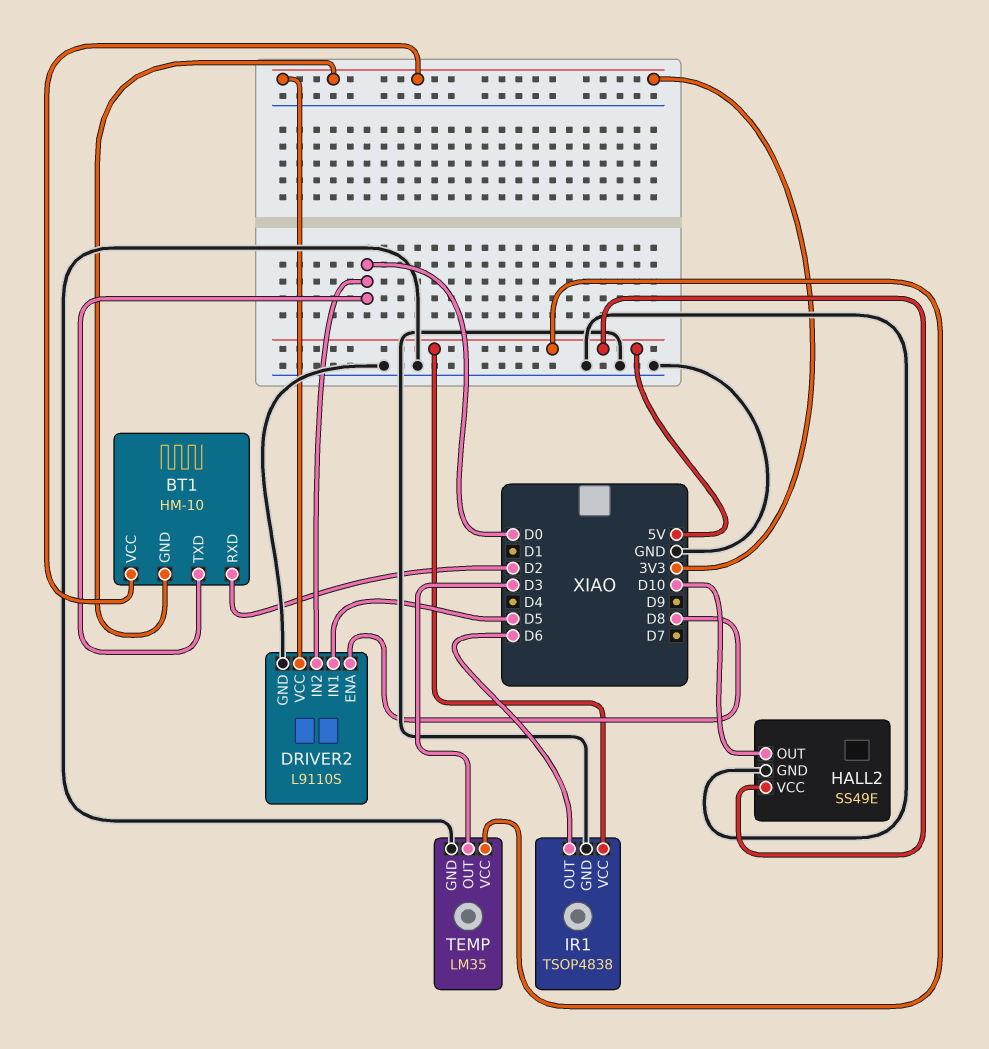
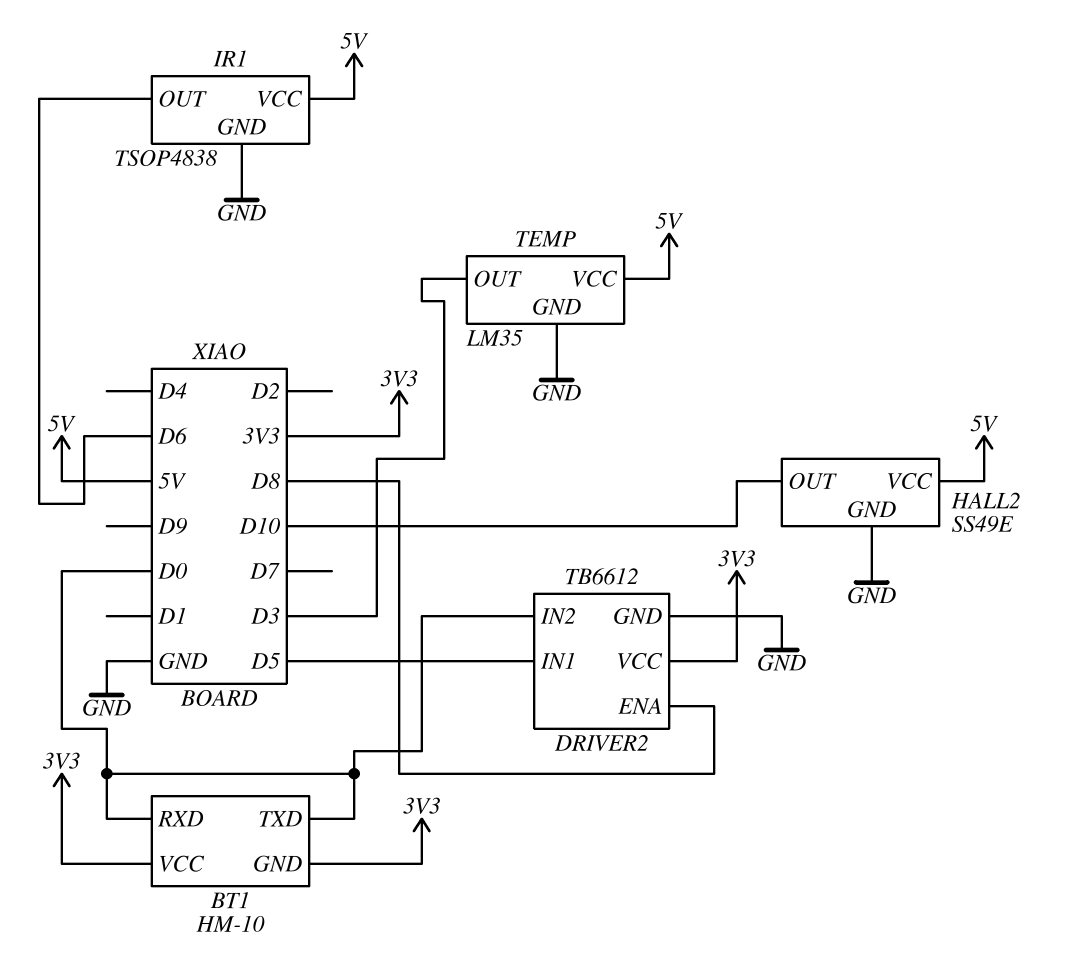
BT1 pin RXD: D2 -> D0
DRIVER2: L9110S -> TB6612

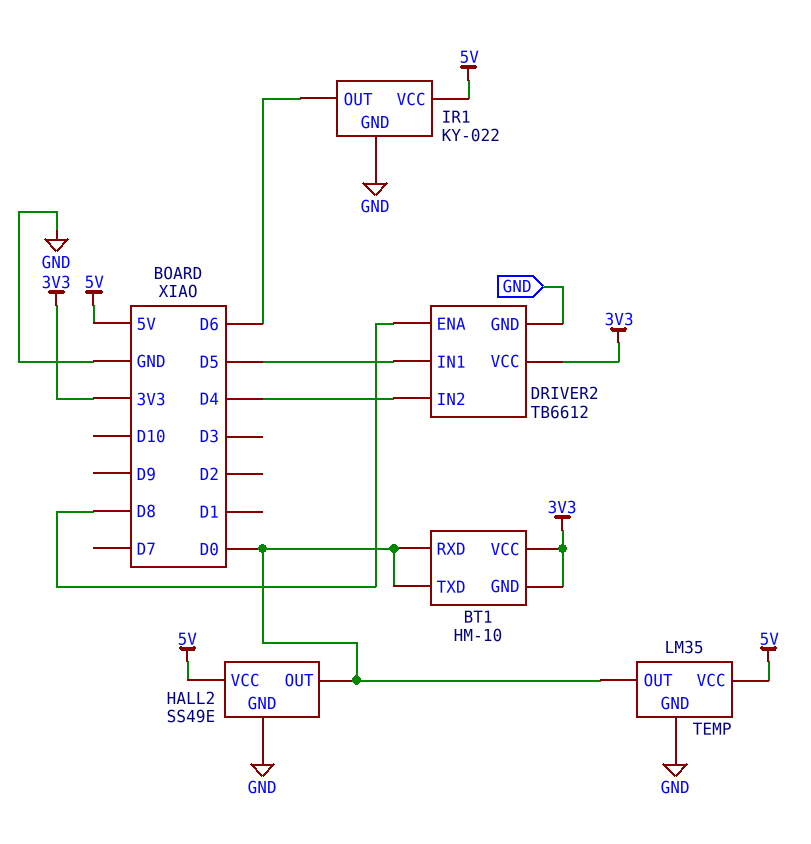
DRIVER2 pin IN2: D0 -> D4
HALL2 pin OUT: D10 -> D0
IR1: TSOP4838 -> KY-022
TEMP pin OUT: D3 -> D0

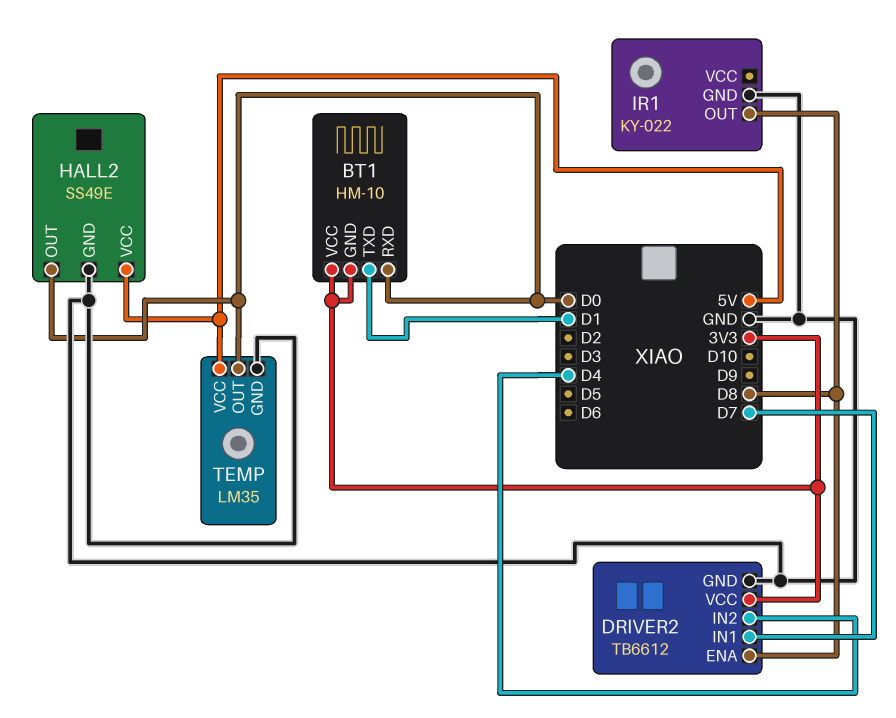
BT1 pin TXD: D0 -> D1
DRIVER2 pin IN1: D5 -> D7
IR1 pin OUT: D6 -> D8
IR1 pin VCC: 5V -> none

